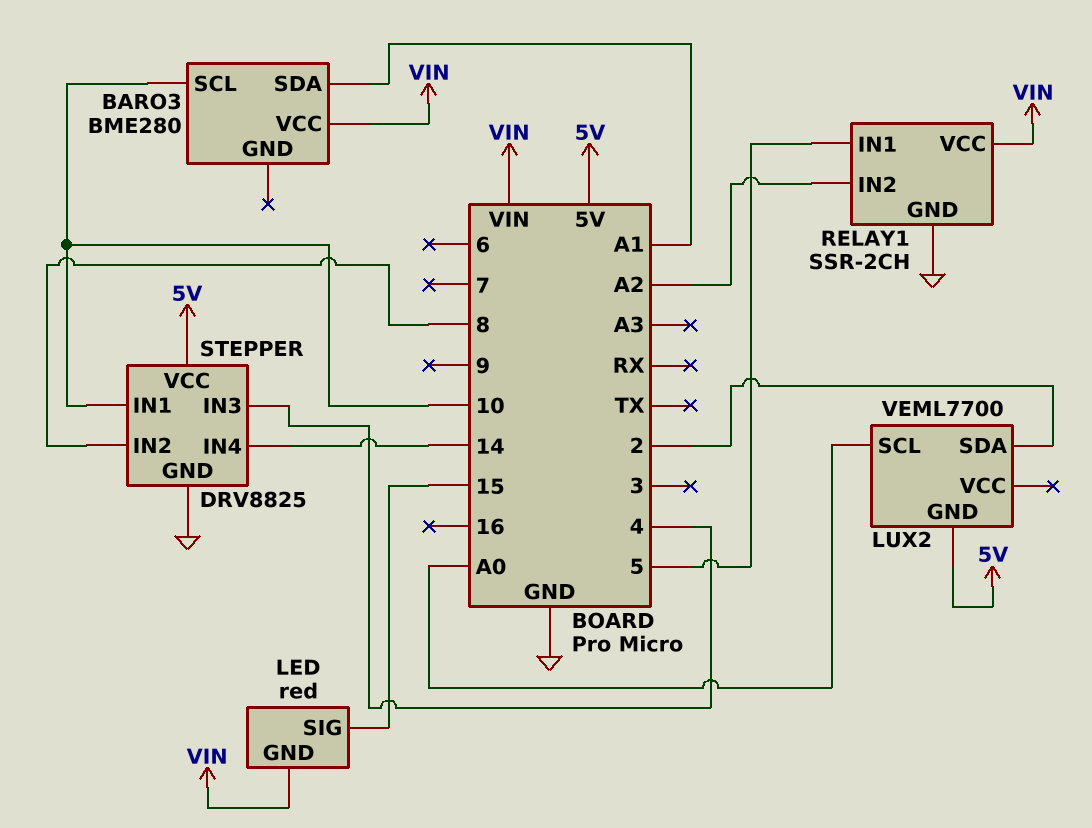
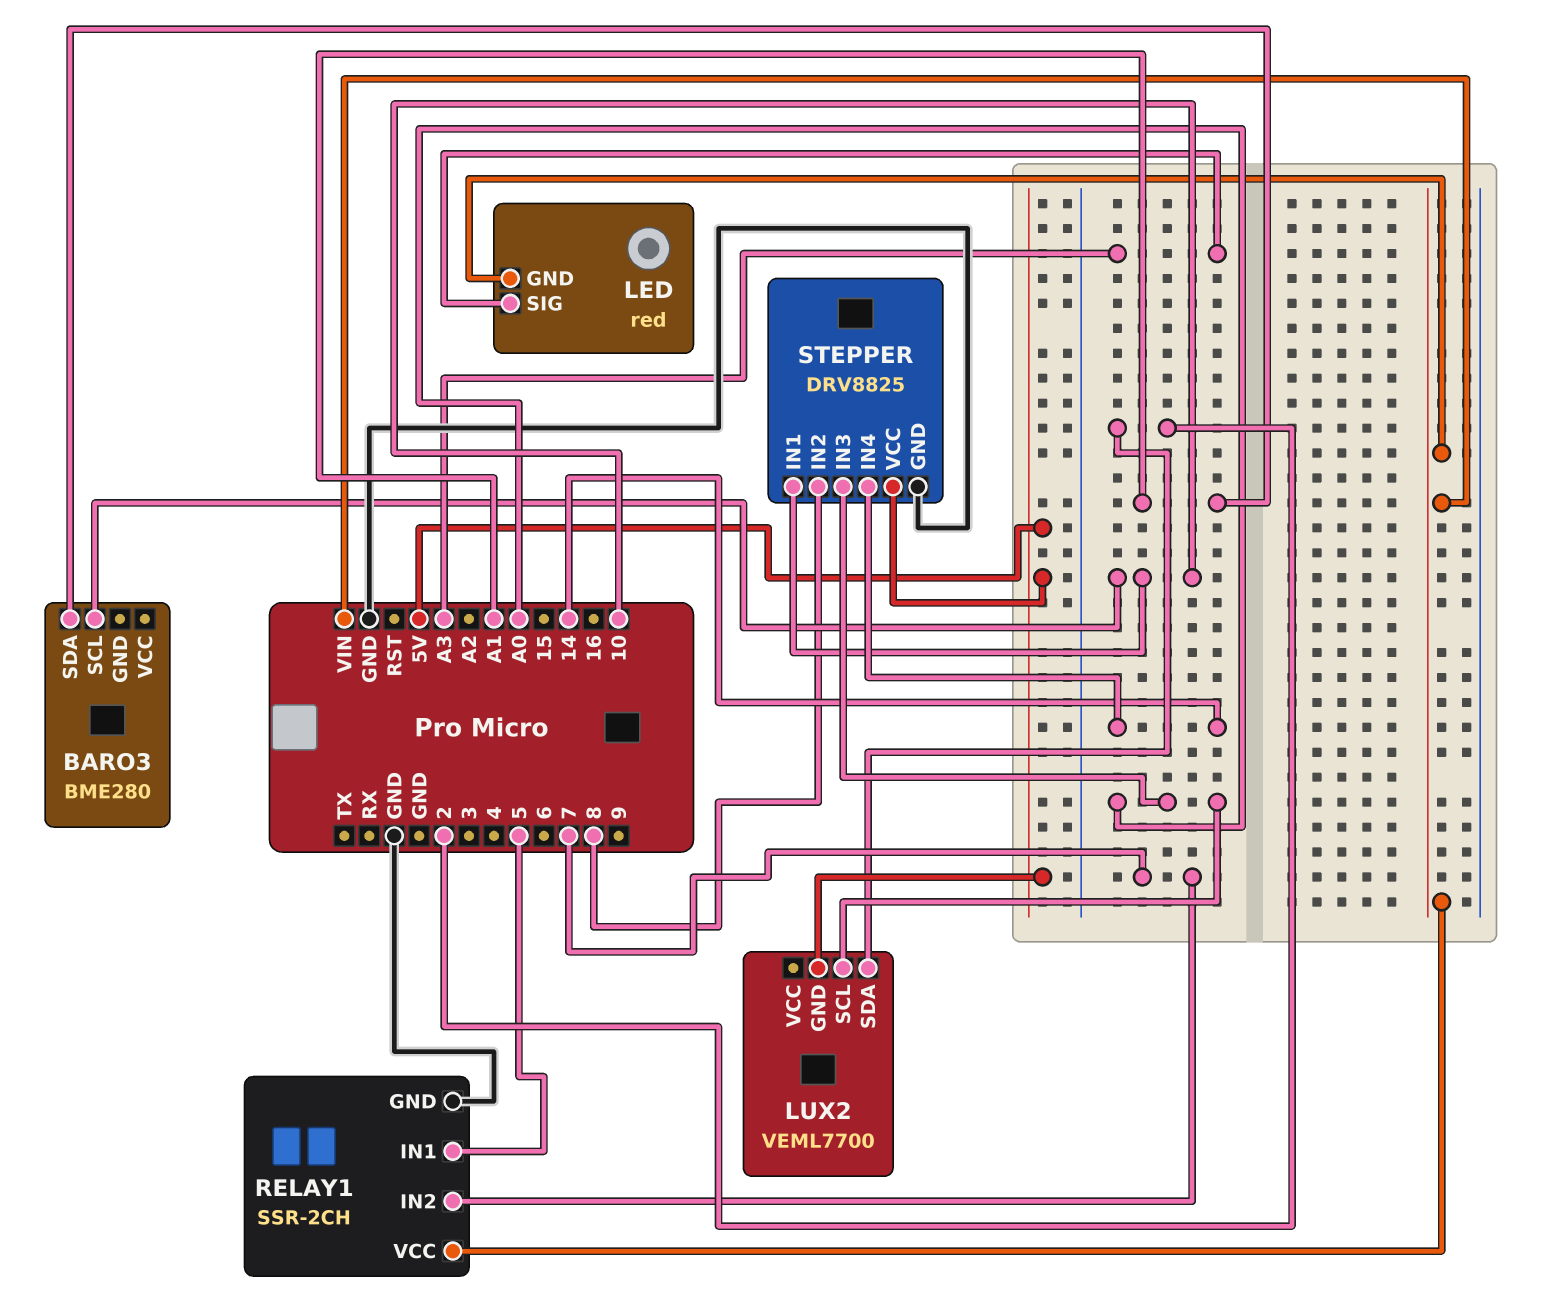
BARO3 pin VCC: VIN -> none
LED pin SIG: 15 -> A3
RELAY1 pin IN2: A2 -> 7
STEPPER pin IN3: 4 -> A0

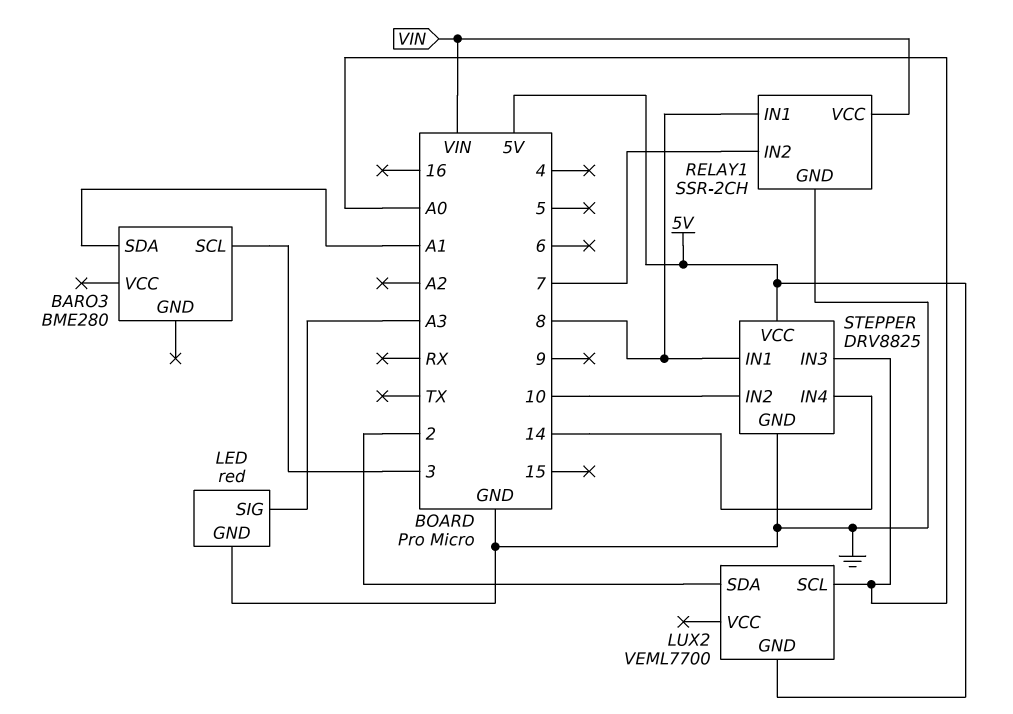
BARO3 pin SCL: 10 -> 3
LED pin GND: VIN -> GND
RELAY1 pin IN1: 5 -> 8
STEPPER pin IN1: 10 -> 8
STEPPER pin IN2: 8 -> 10

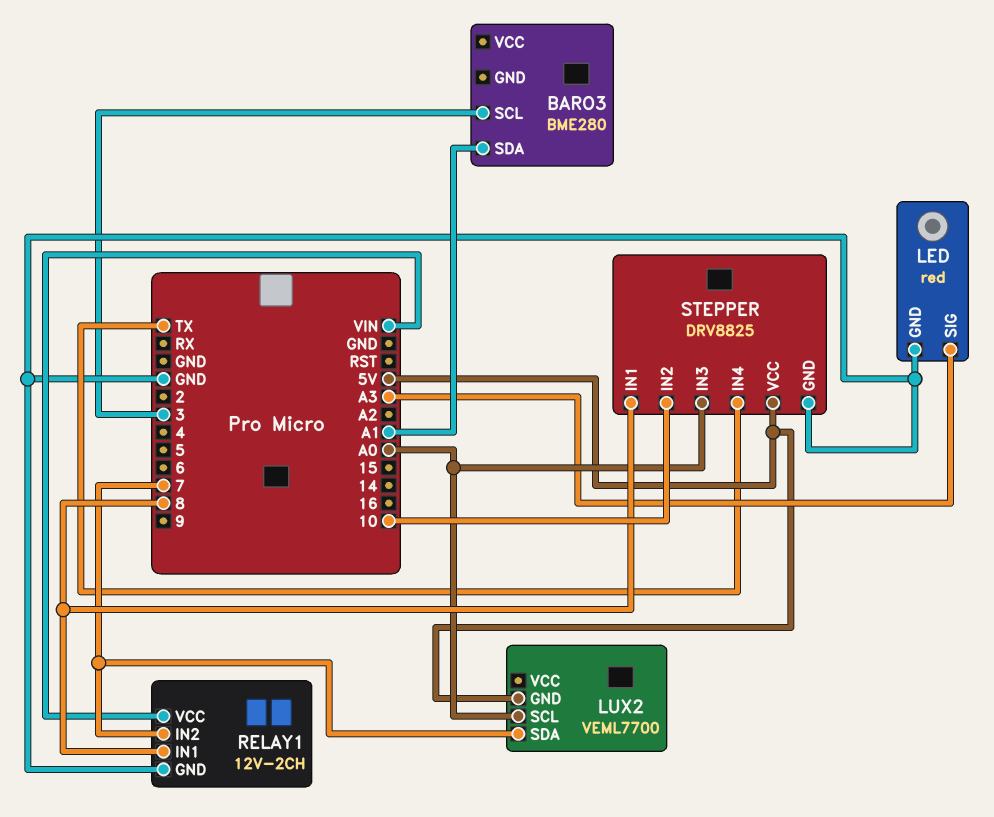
LUX2 pin SDA: 2 -> 7
RELAY1: SSR-2CH -> 12V-2CH
STEPPER pin IN4: 14 -> TX

